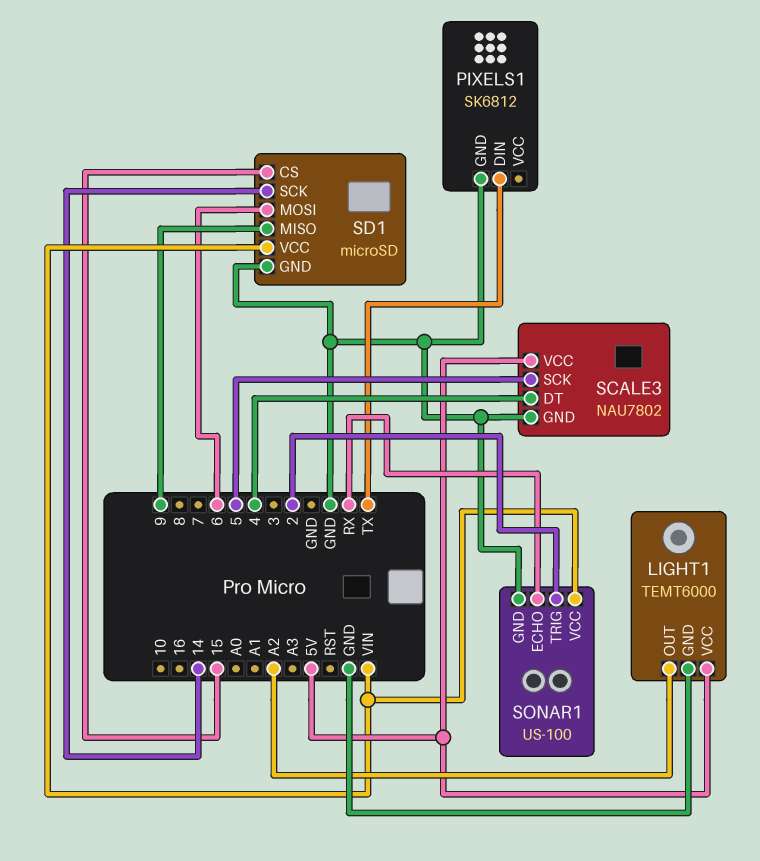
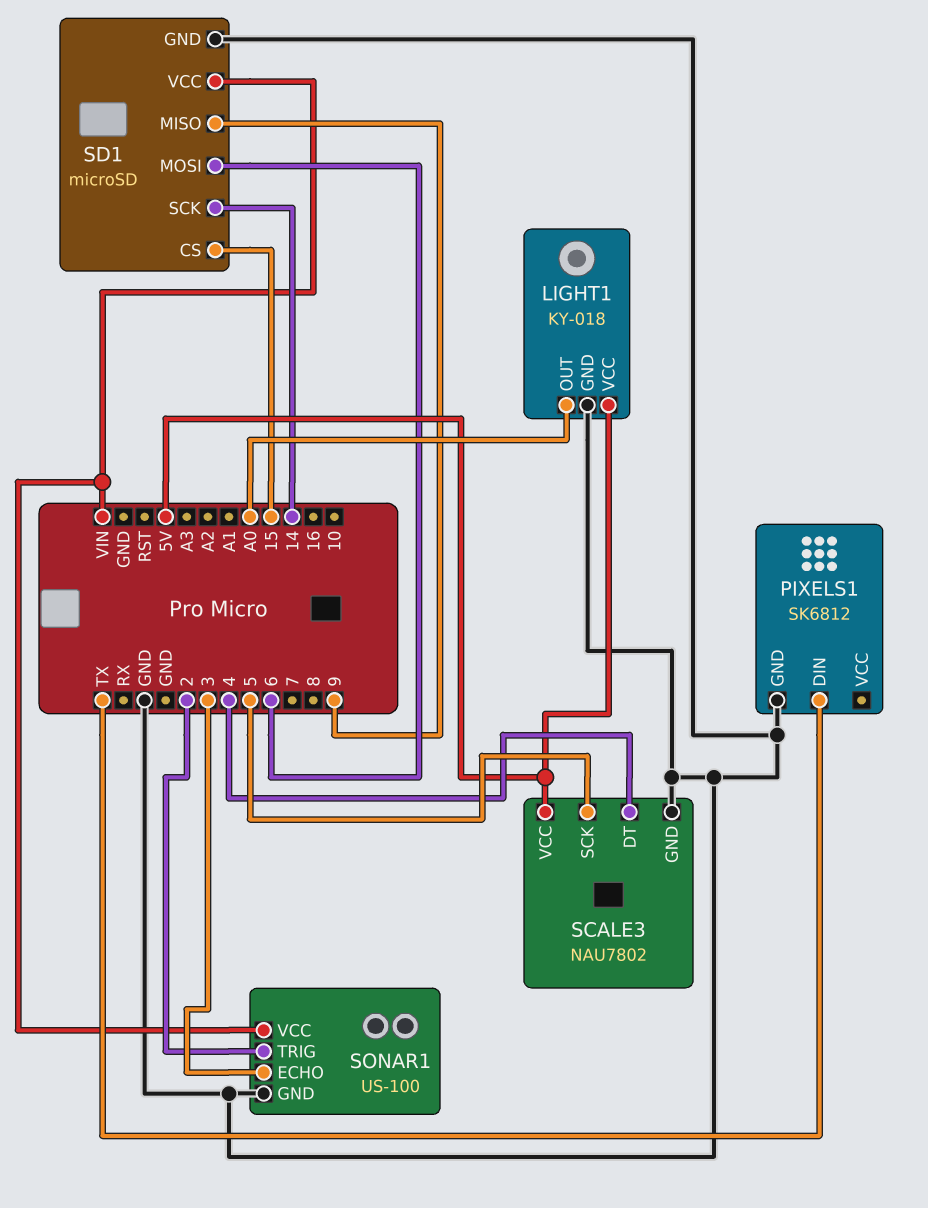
LIGHT1: TEMT6000 -> KY-018
LIGHT1 pin OUT: A2 -> A0
SONAR1 pin ECHO: RX -> 3

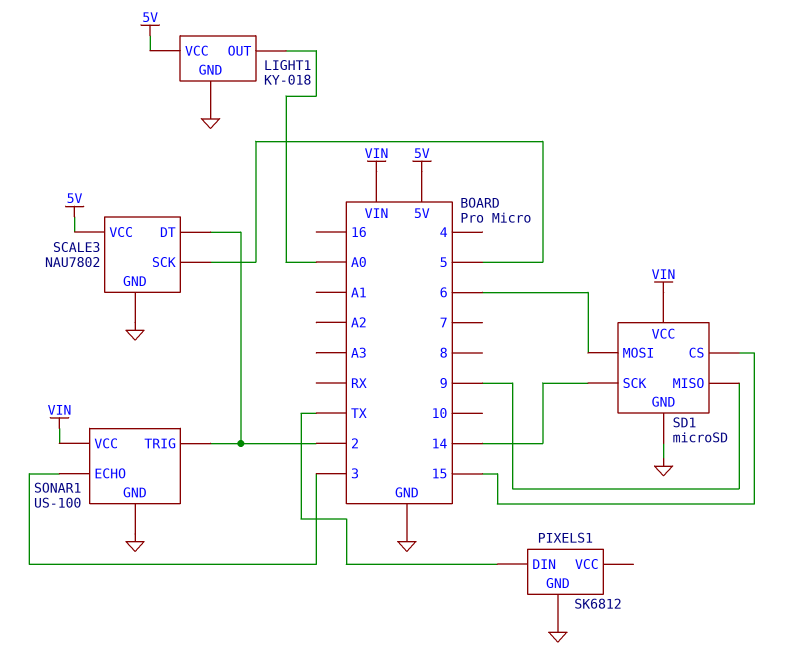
SCALE3 pin DT: 4 -> 2

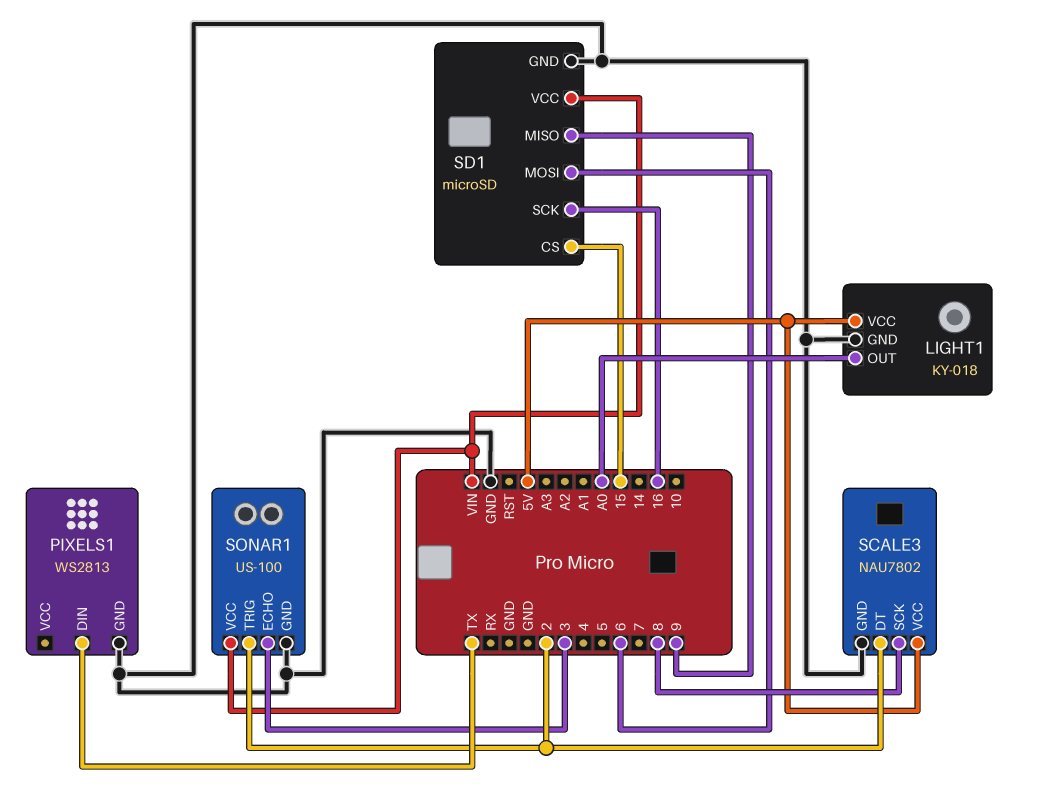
PIXELS1: SK6812 -> WS2813
SCALE3 pin SCK: 5 -> 8
SD1 pin SCK: 14 -> 16

